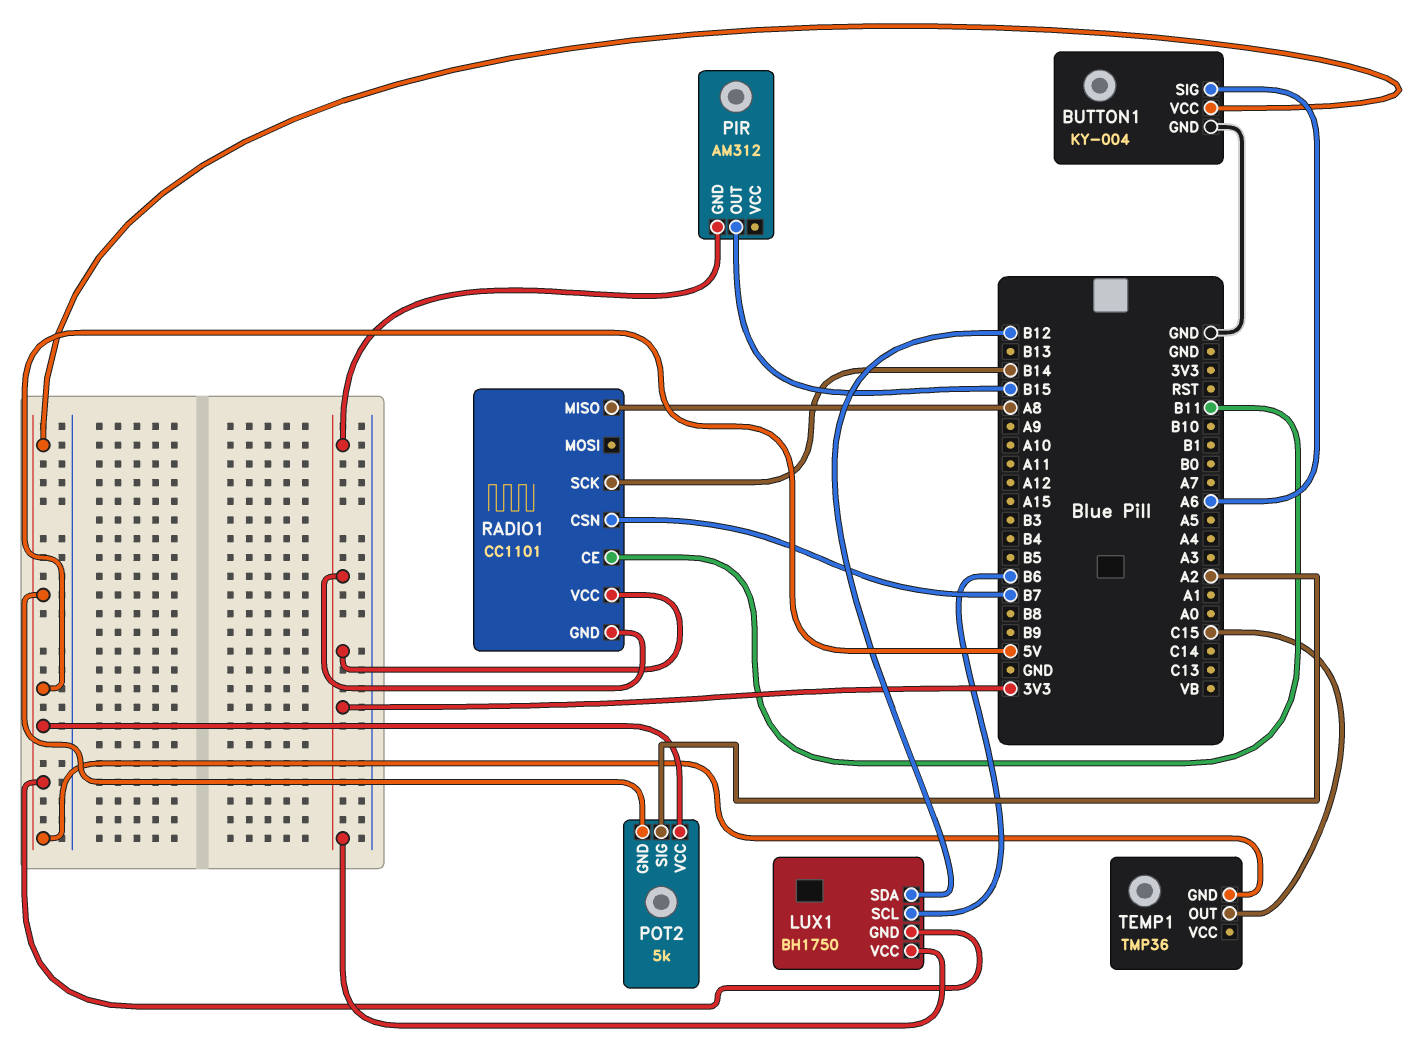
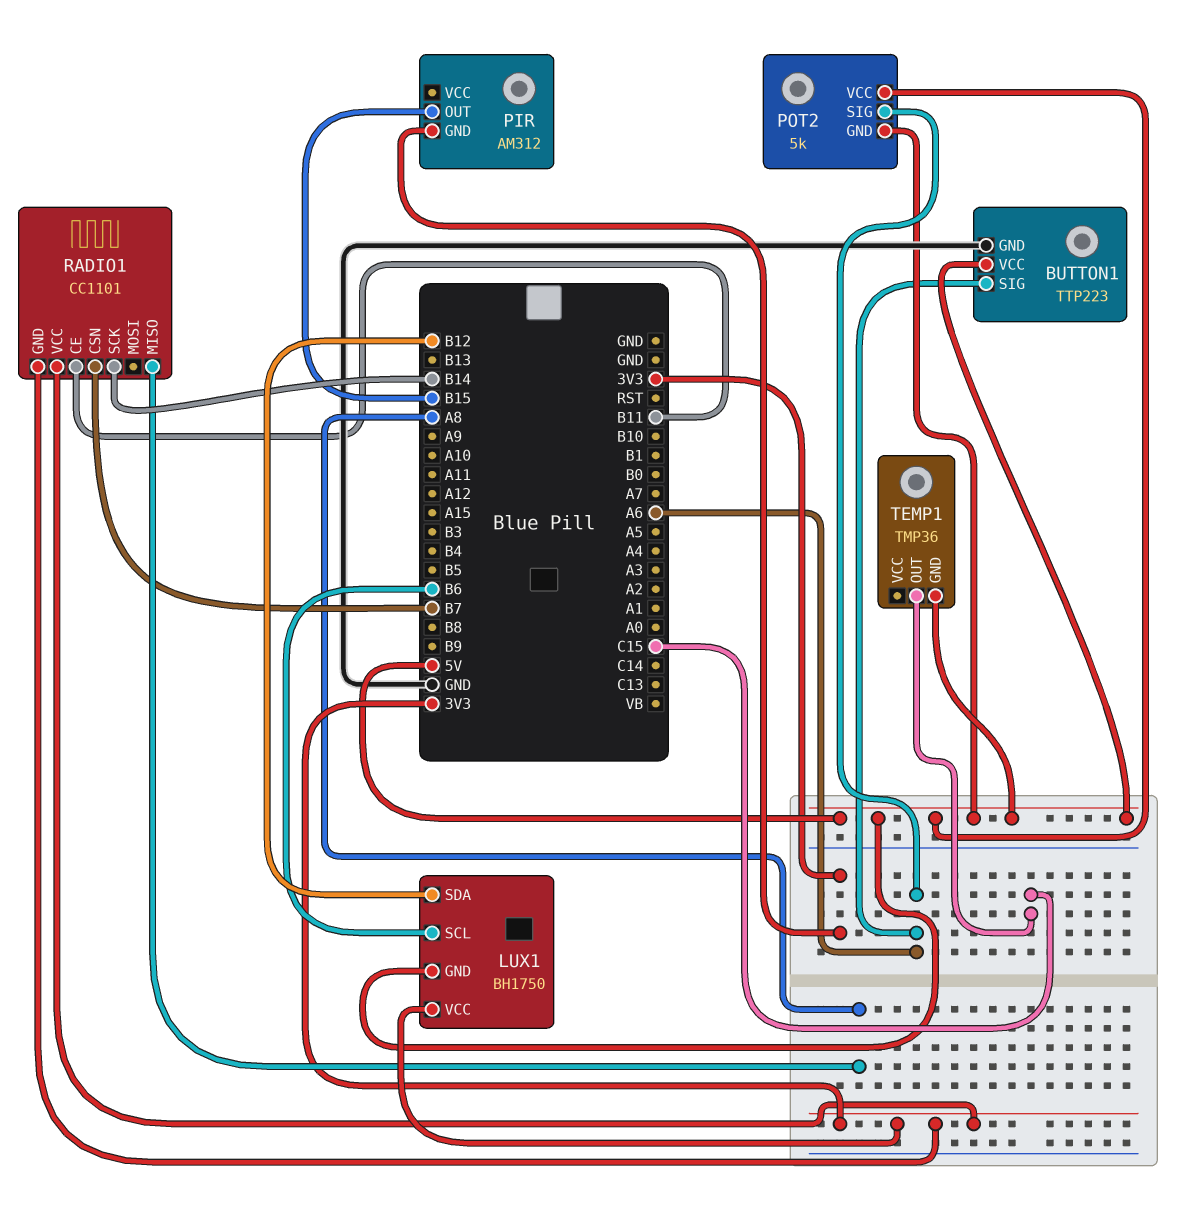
BUTTON1: KY-004 -> TTP223
POT2 pin SIG: A2 -> A6

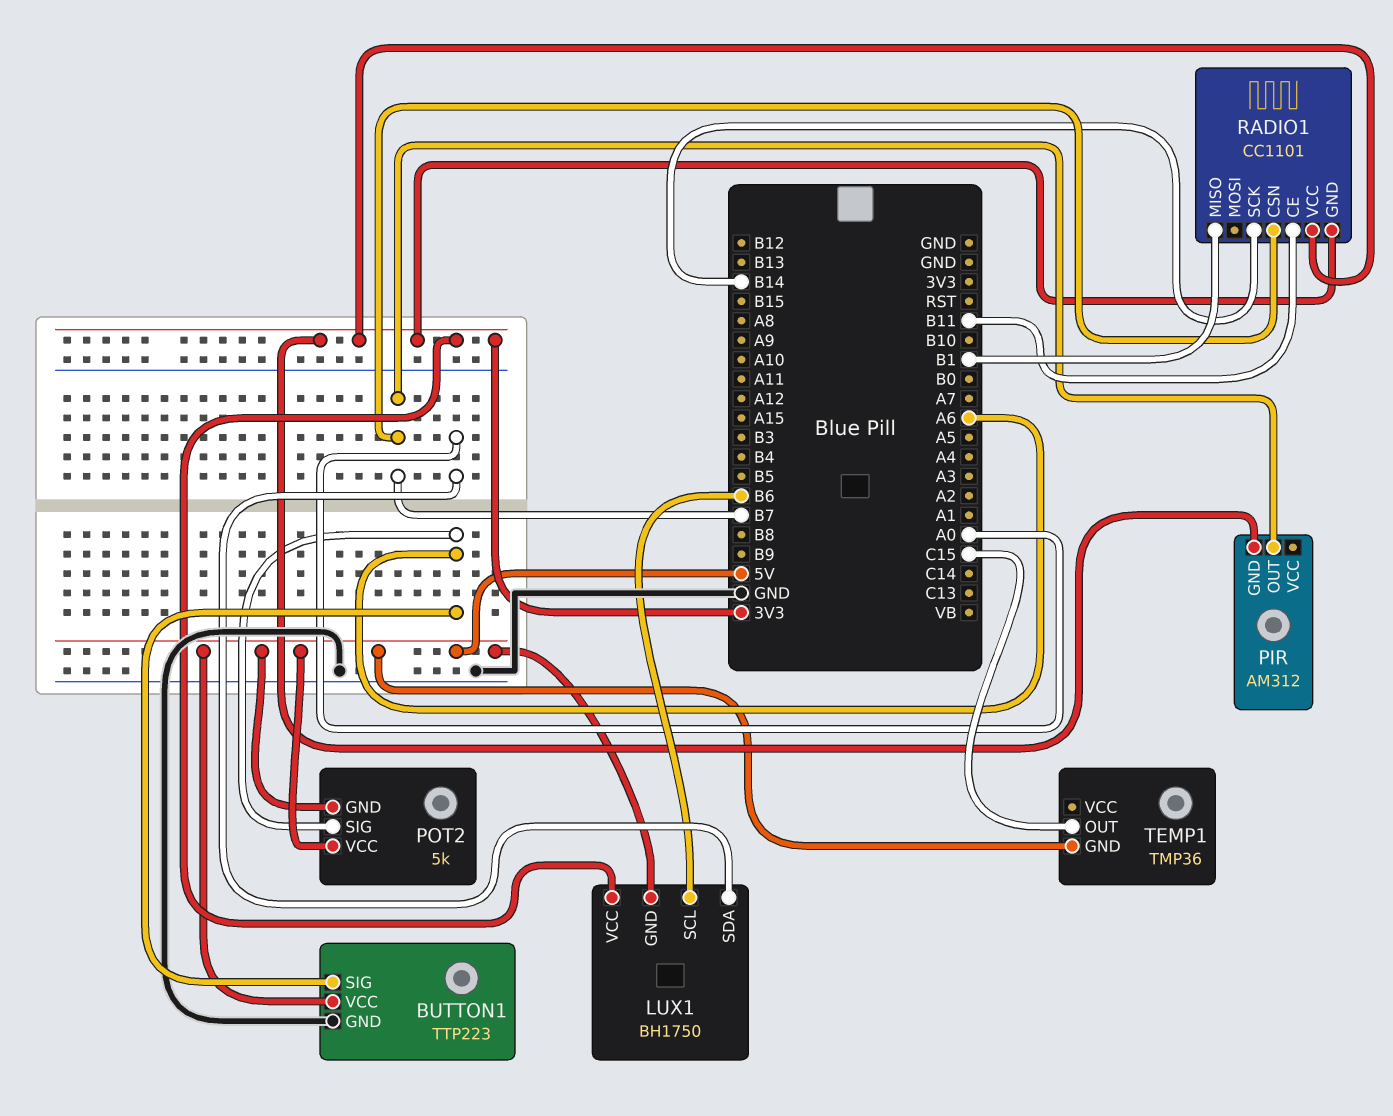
LUX1 pin SDA: B12 -> A0
PIR pin OUT: B15 -> B7
RADIO1 pin MISO: A8 -> B1

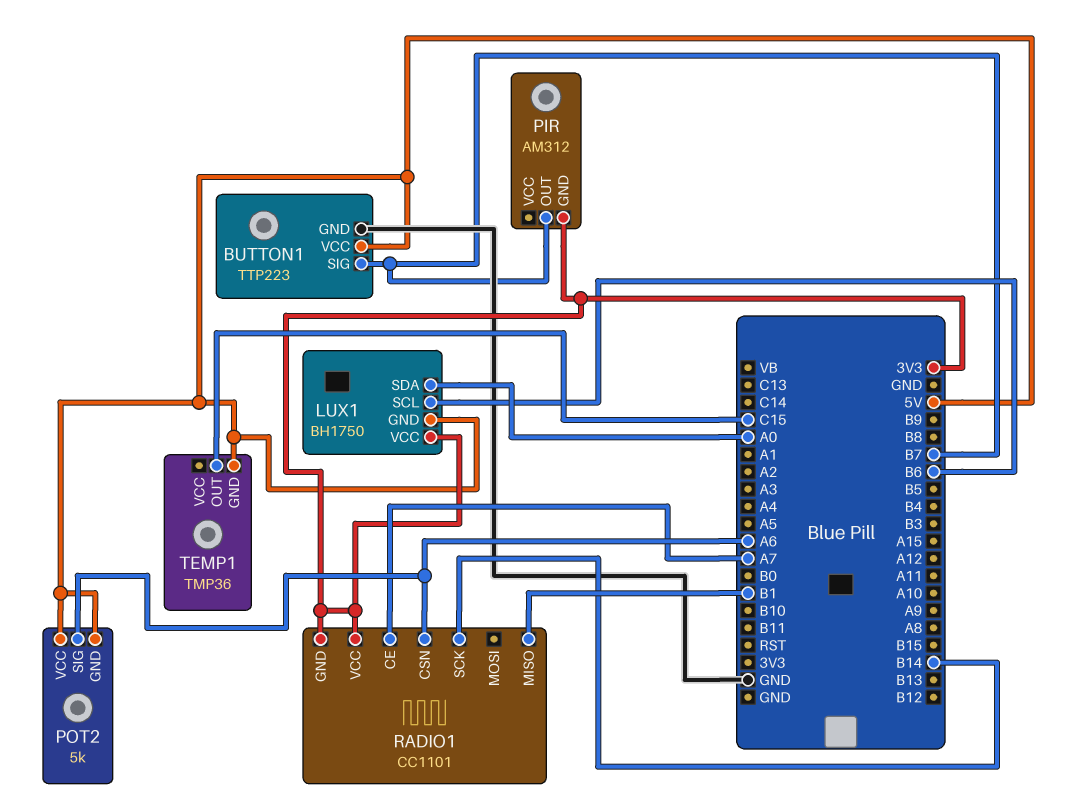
BUTTON1 pin SIG: A6 -> B7
RADIO1 pin CE: B11 -> A7
RADIO1 pin CSN: B7 -> A6

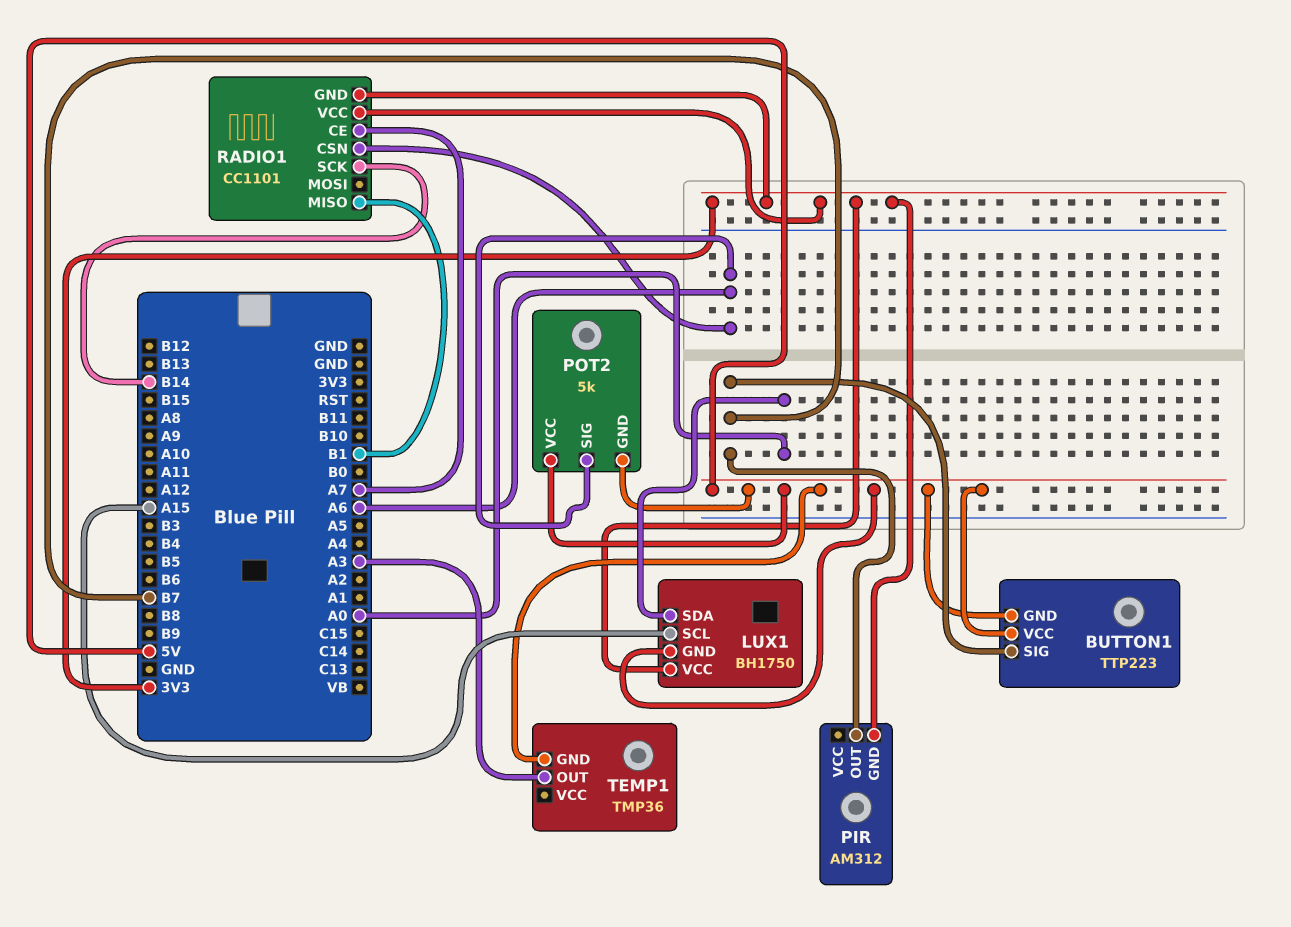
BUTTON1 pin GND: GND -> 5V
LUX1 pin SCL: B6 -> A15
TEMP1 pin OUT: C15 -> A3

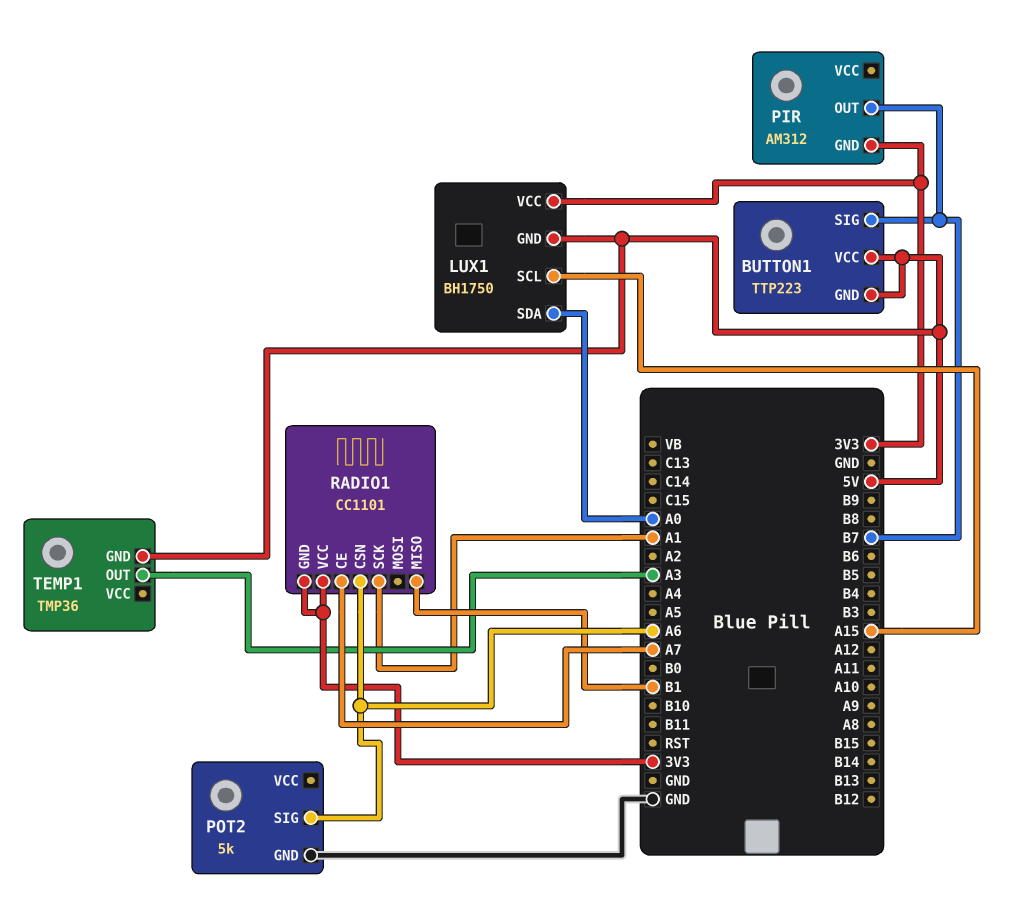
POT2 pin GND: 5V -> GND
POT2 pin VCC: 5V -> none
RADIO1 pin SCK: B14 -> A1

